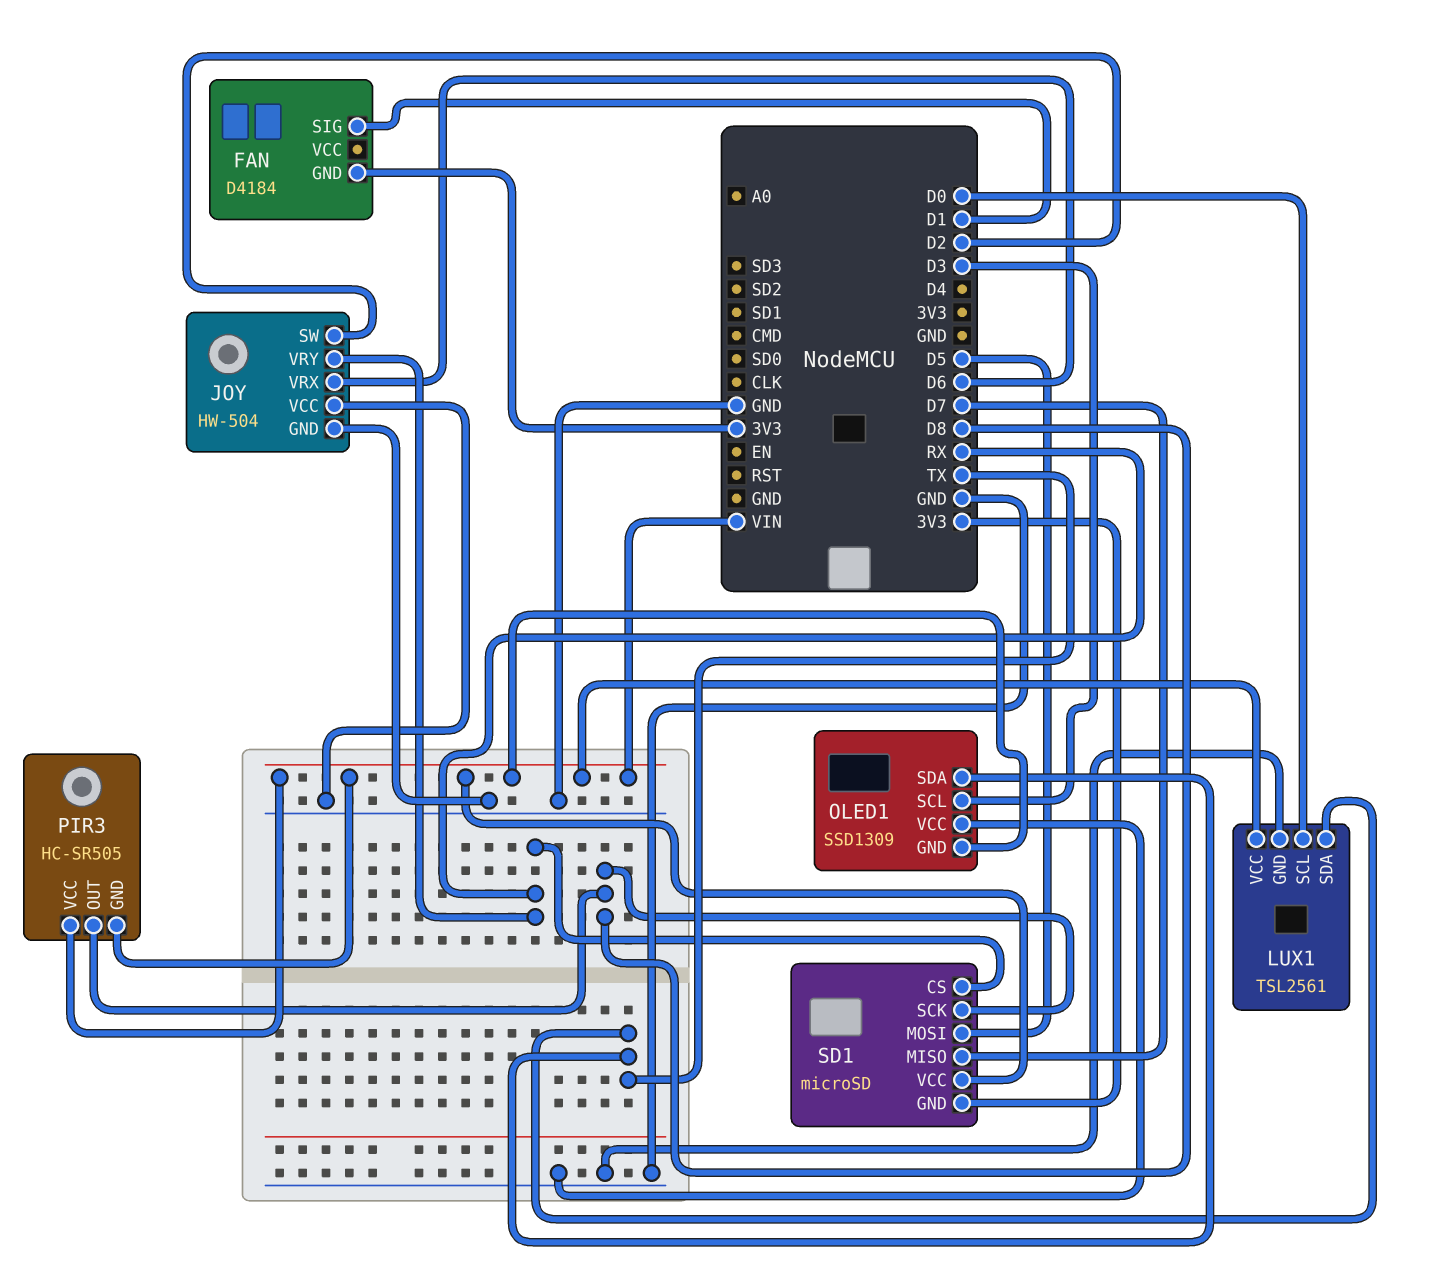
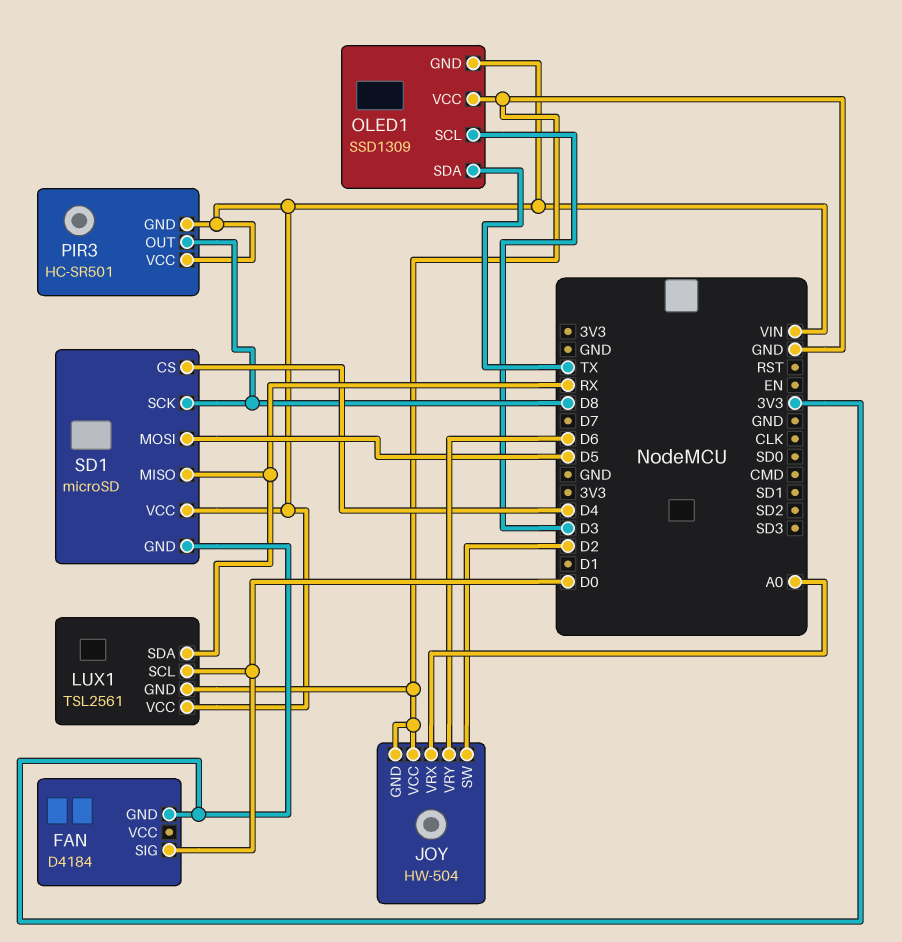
FAN pin SIG: D1 -> D0
JOY pin VRX: D6 -> A0
JOY pin VRY: RX -> D6
LUX1 pin SDA: TX -> RX
PIR3: HC-SR505 -> HC-SR501
SD1 pin CS: RX -> D4
SD1 pin MISO: D7 -> RX

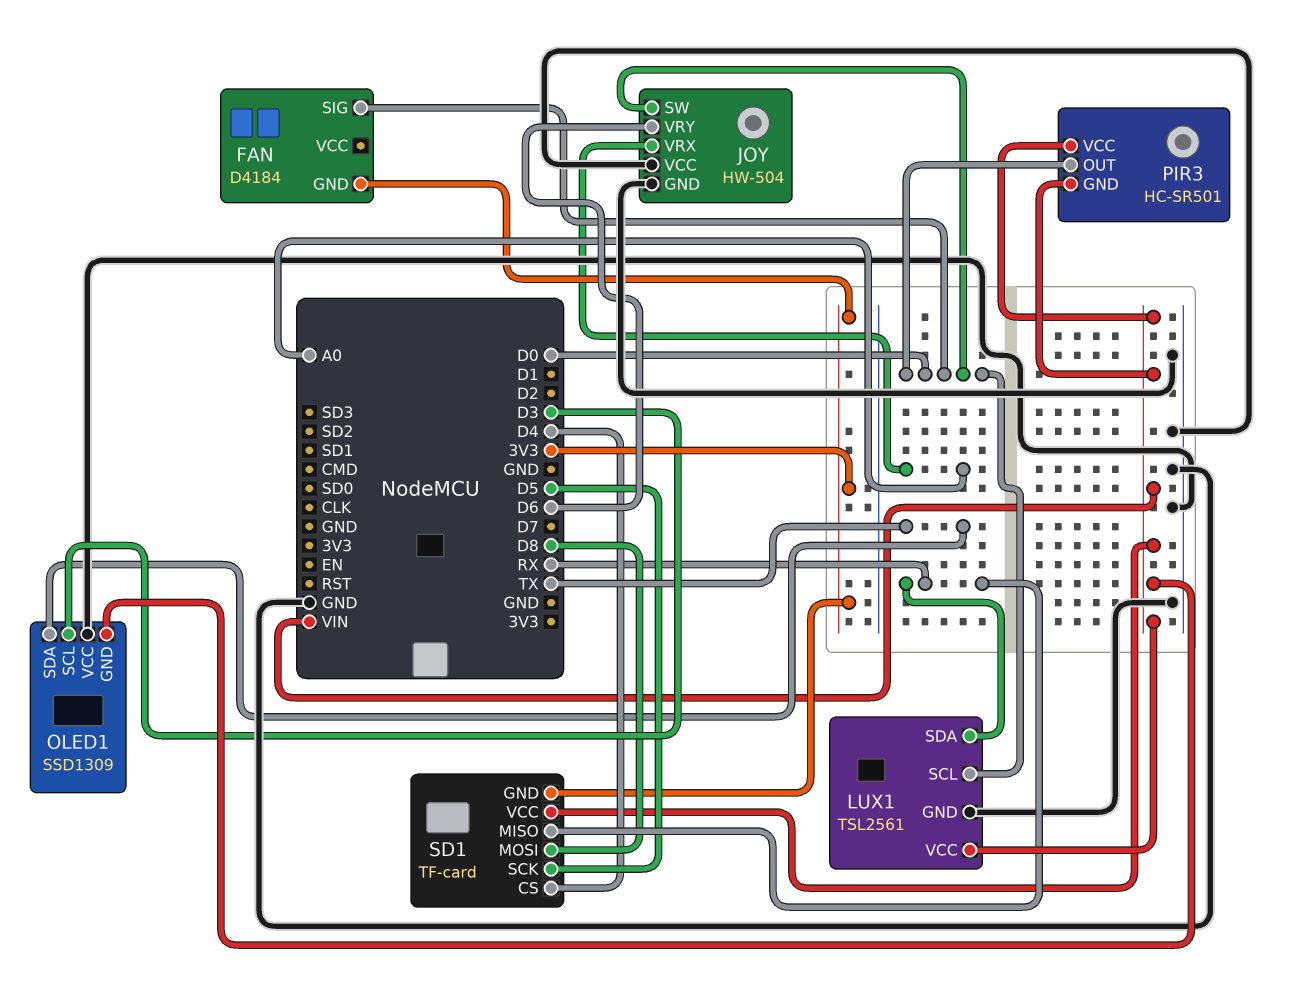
JOY pin SW: D2 -> D0
PIR3 pin OUT: D8 -> D0
SD1: microSD -> TF-card
SD1 pin MOSI: D5 -> D8
SD1 pin SCK: D8 -> D5

